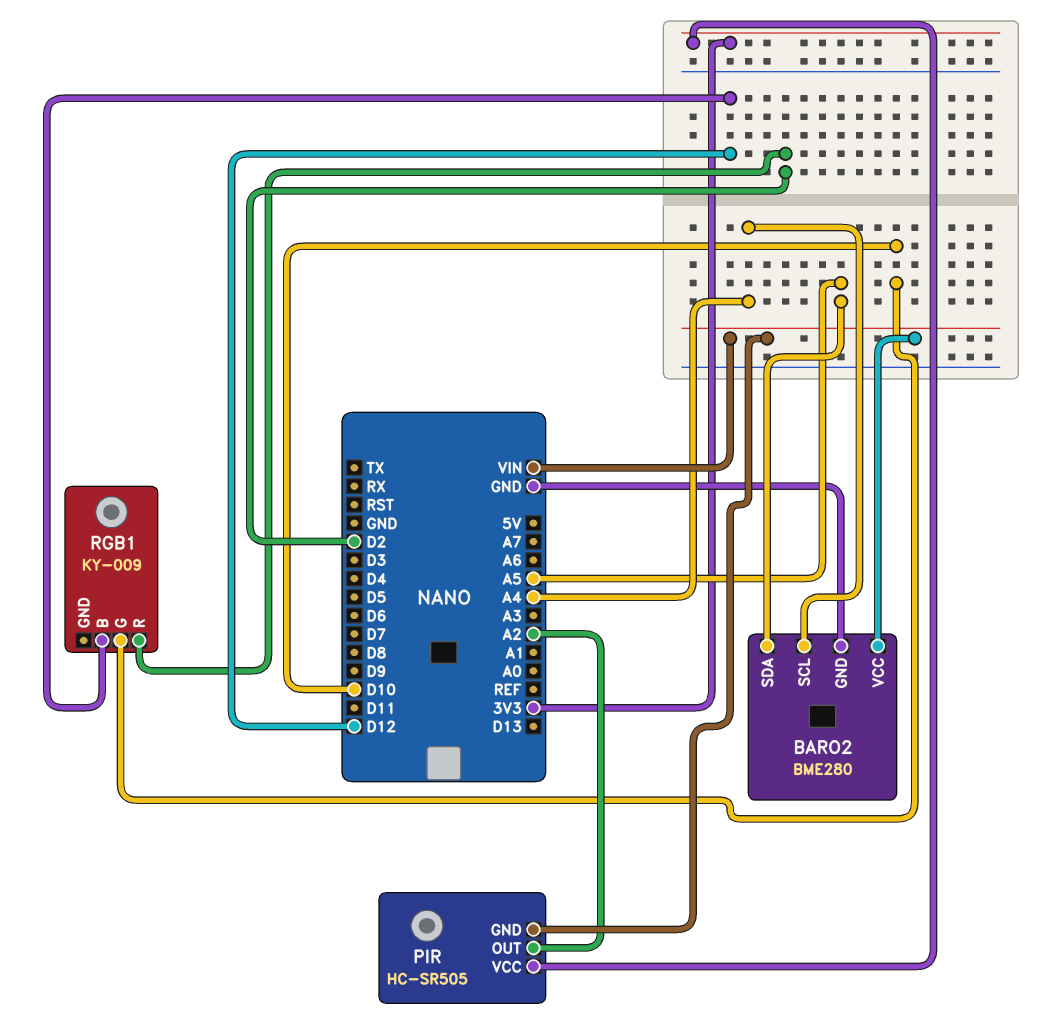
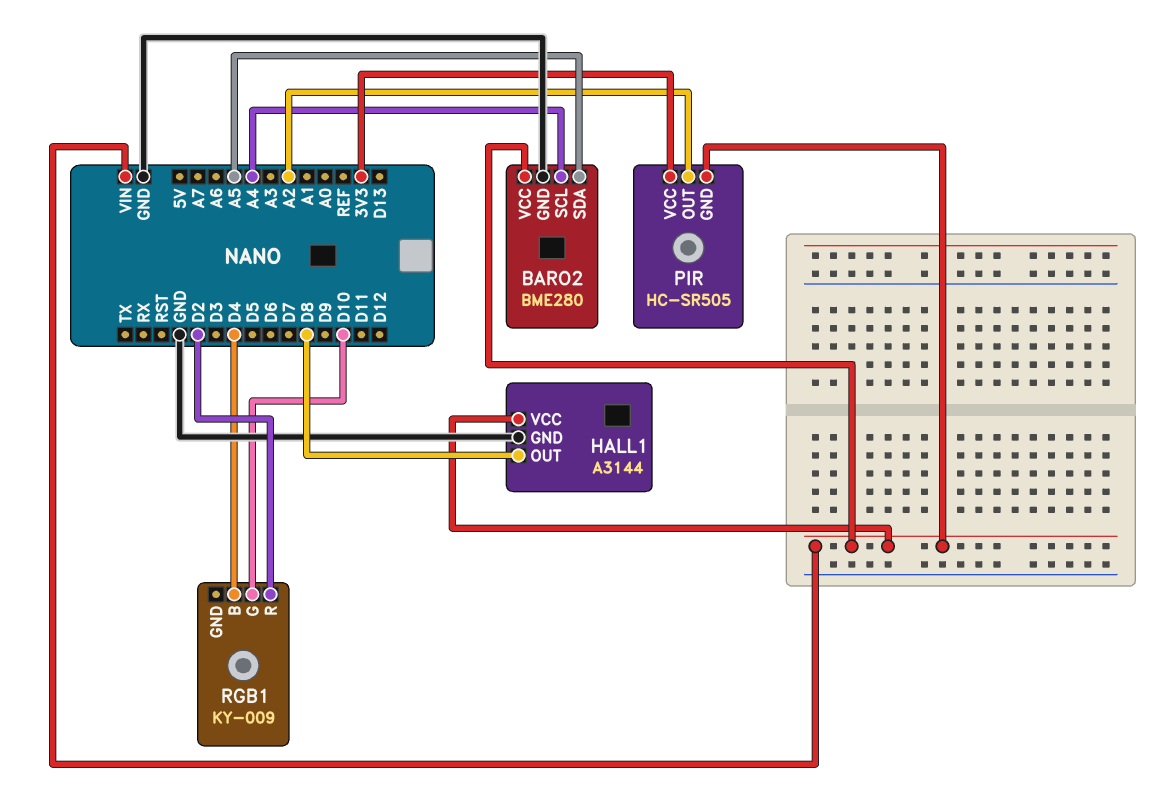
HALL1: none -> A3144
HALL1 pin GND: none -> GND
HALL1 pin OUT: none -> D8
HALL1 pin VCC: none -> VIN
RGB1 pin B: D12 -> D4

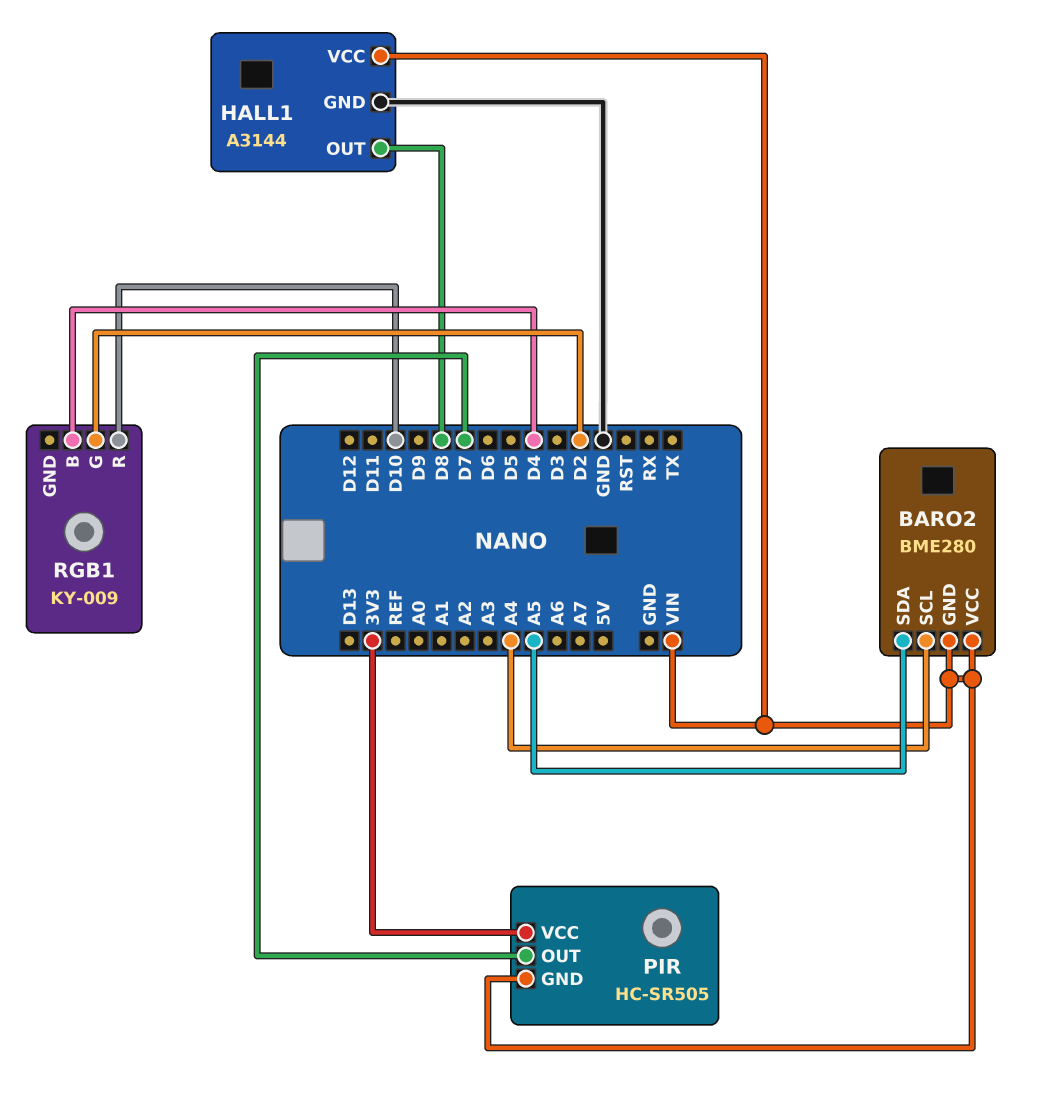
BARO2 pin GND: GND -> VIN
PIR pin OUT: A2 -> D7
RGB1 pin G: D10 -> D2
RGB1 pin R: D2 -> D10

